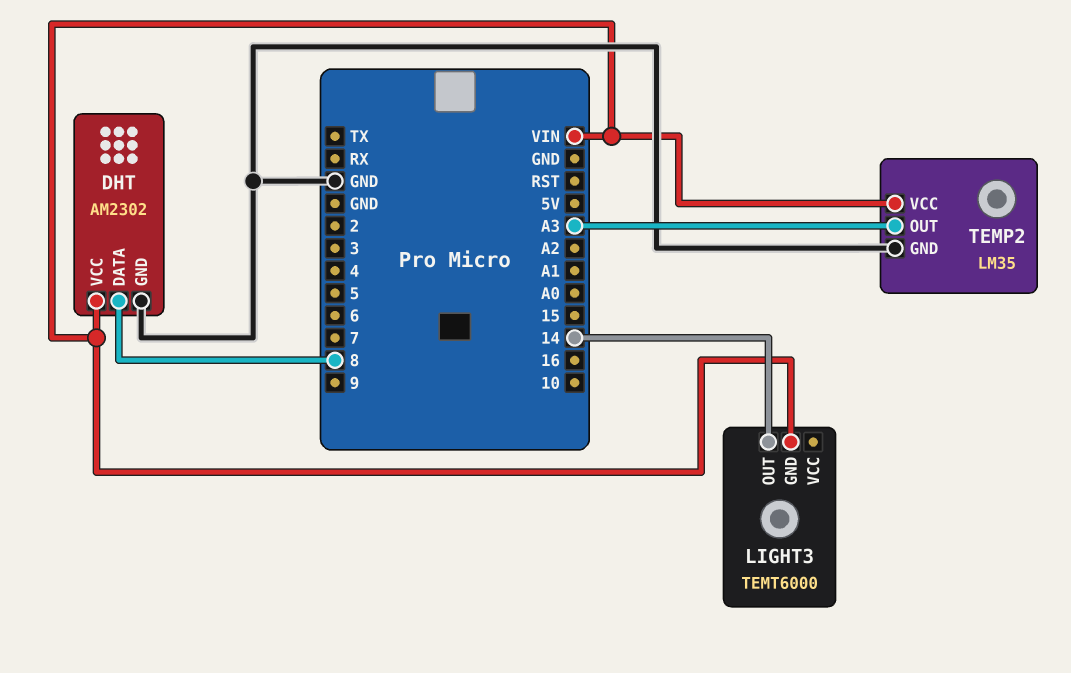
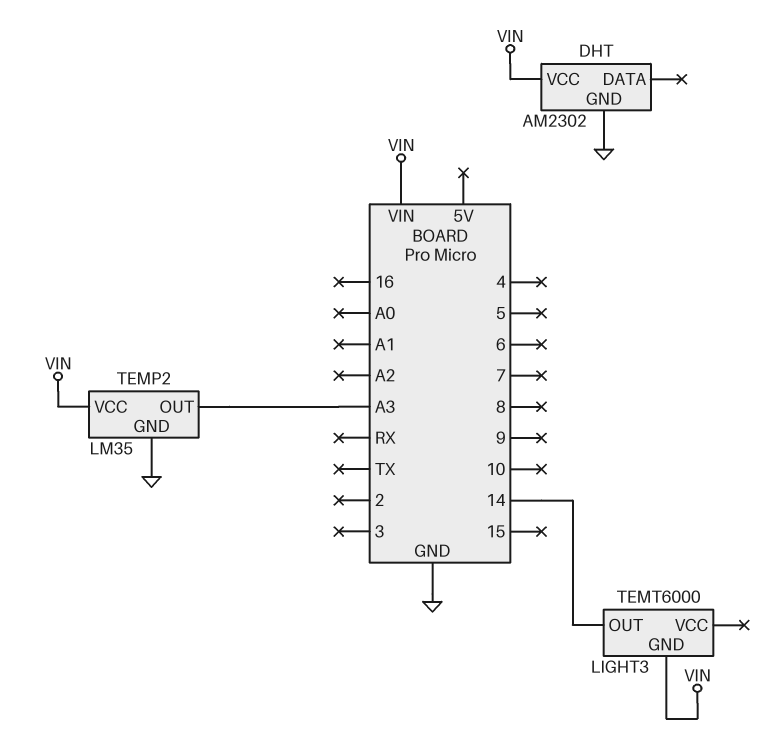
DHT pin DATA: 8 -> none

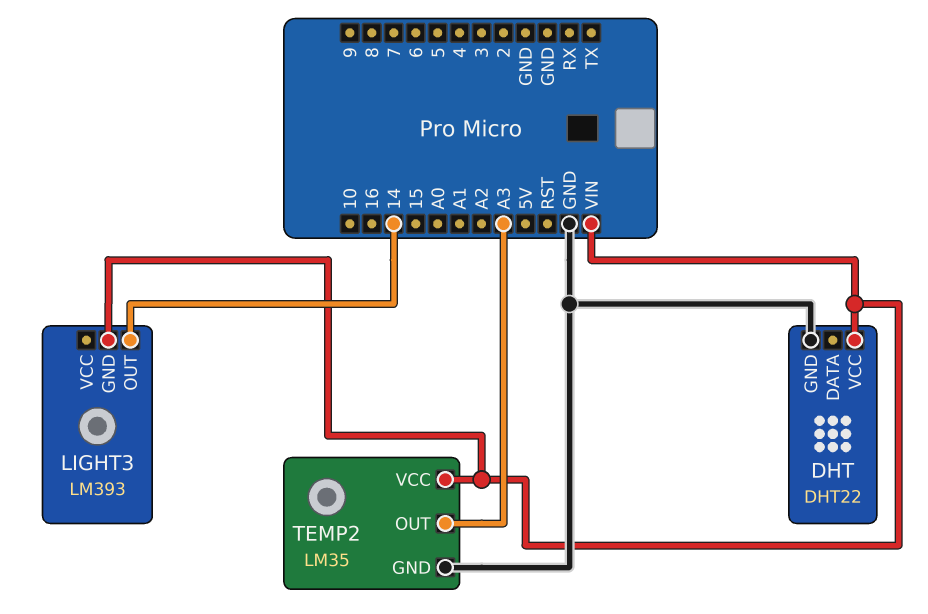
DHT: AM2302 -> DHT22
LIGHT3: TEMT6000 -> LM393

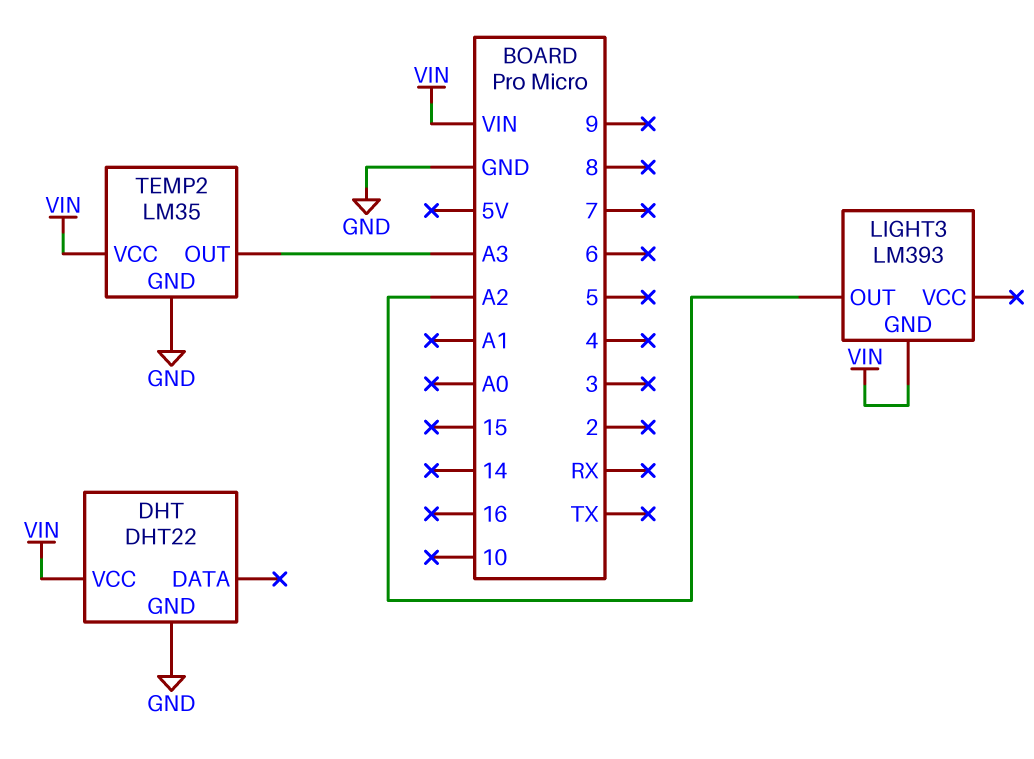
LIGHT3 pin OUT: 14 -> A2

